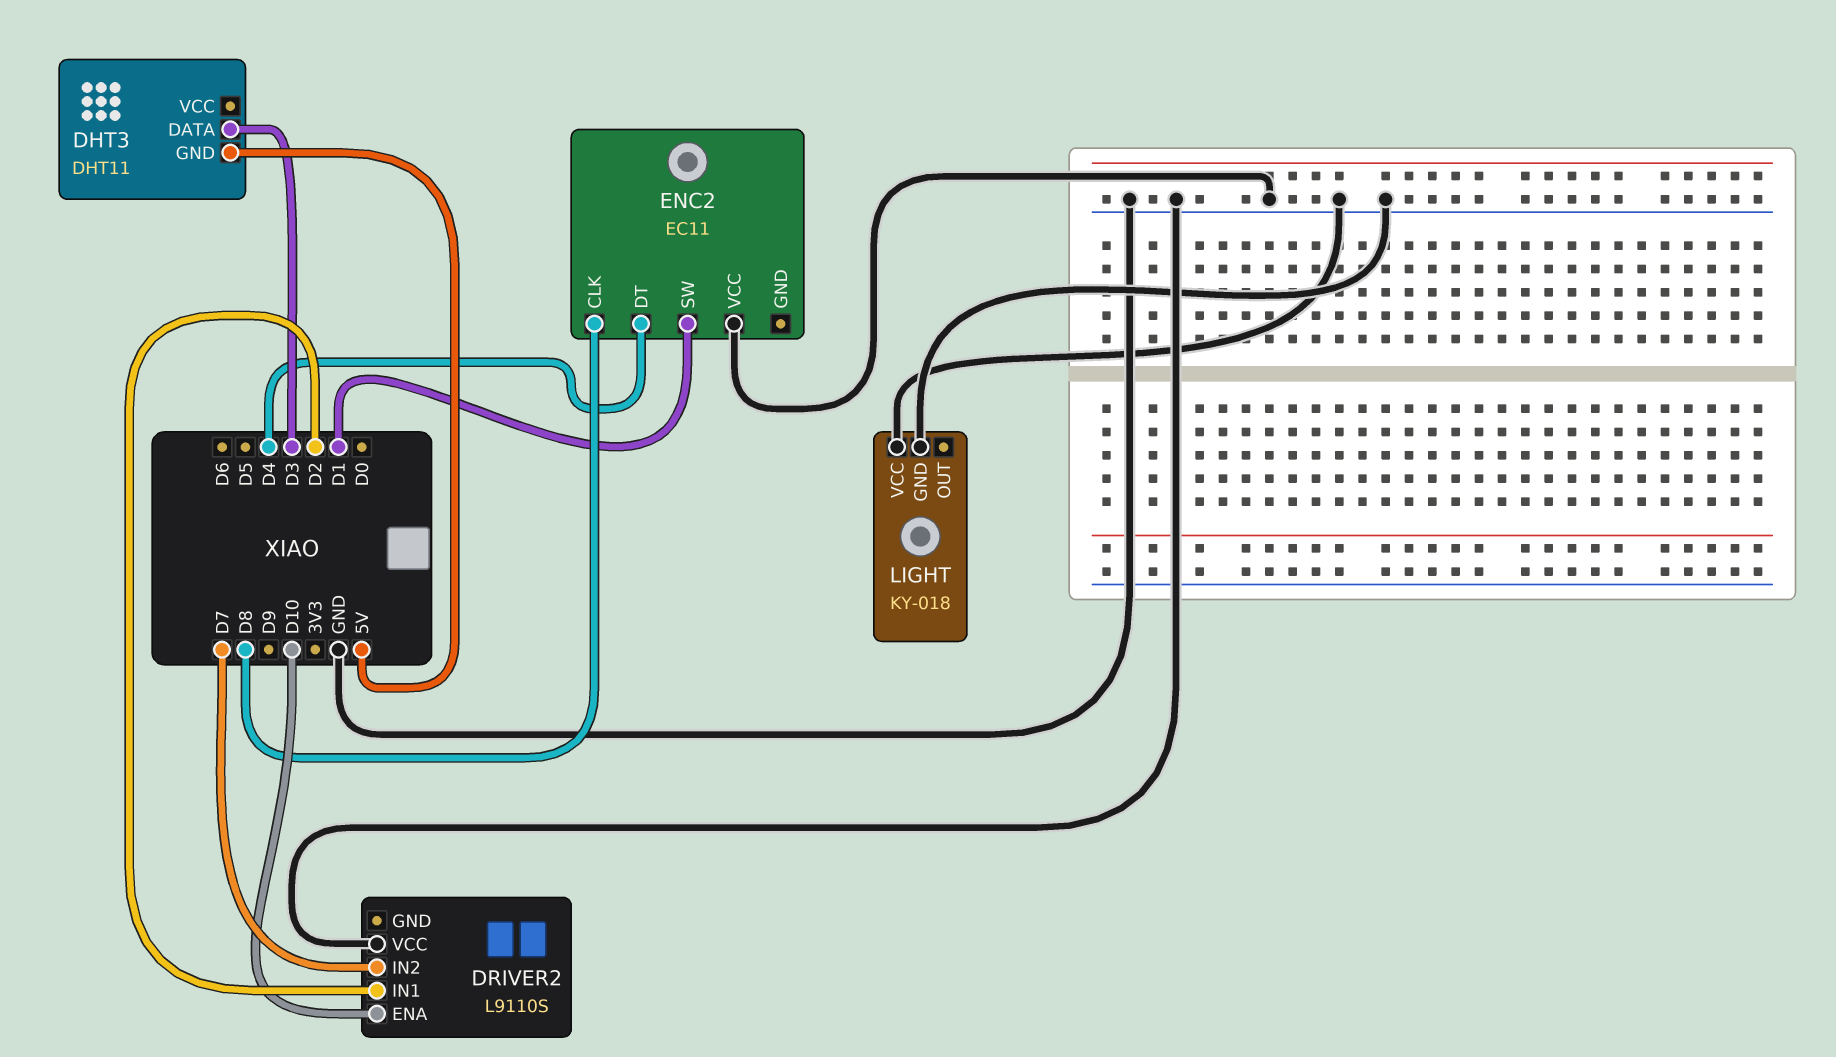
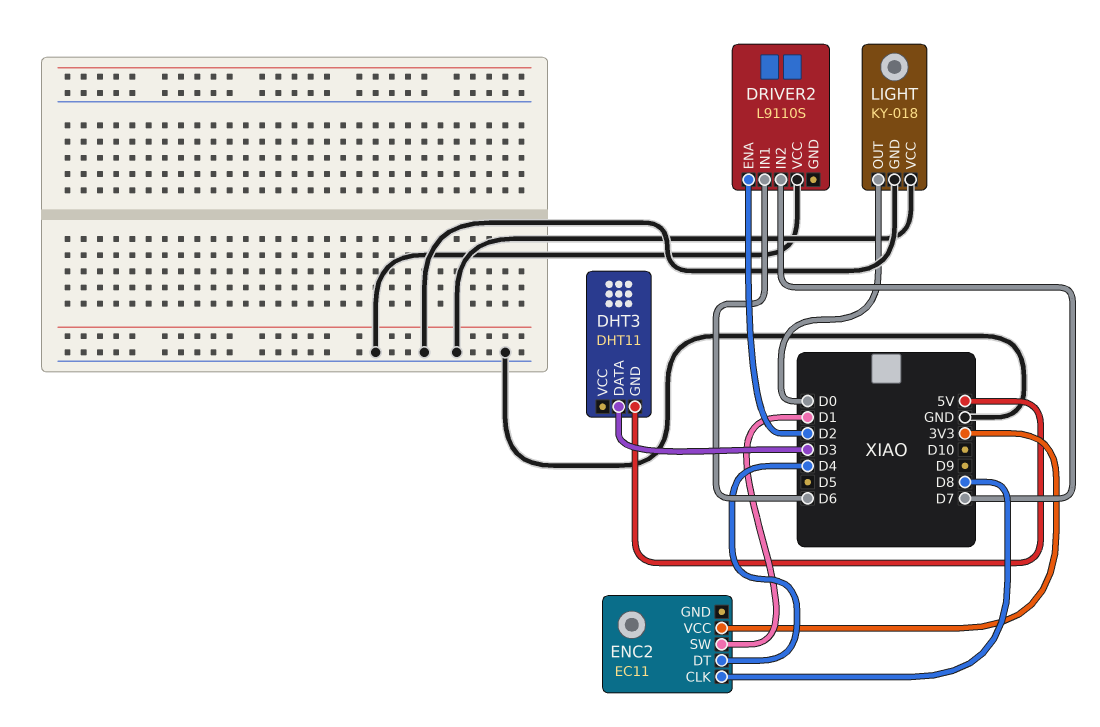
DRIVER2 pin ENA: D10 -> D2
DRIVER2 pin IN1: D2 -> D6
ENC2 pin VCC: GND -> 3V3
LIGHT pin OUT: none -> D0

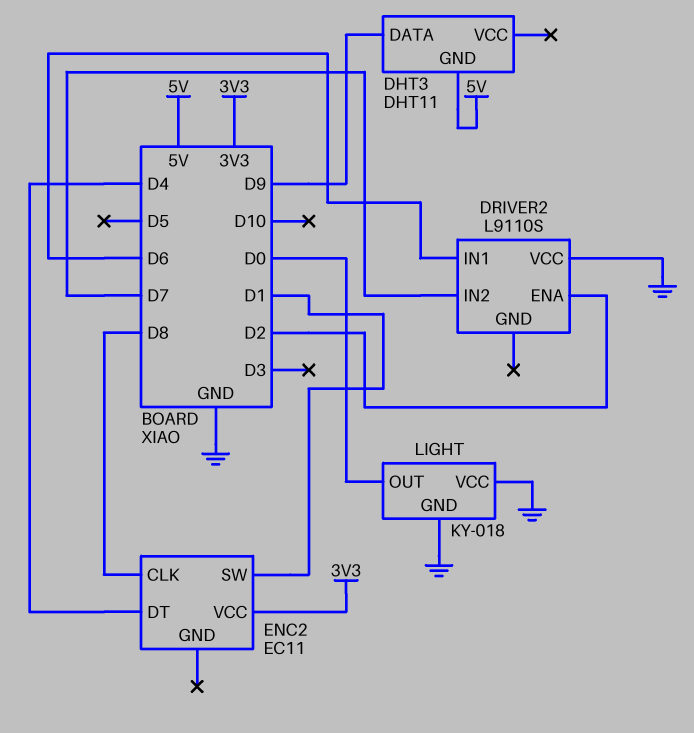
DHT3 pin DATA: D3 -> D9

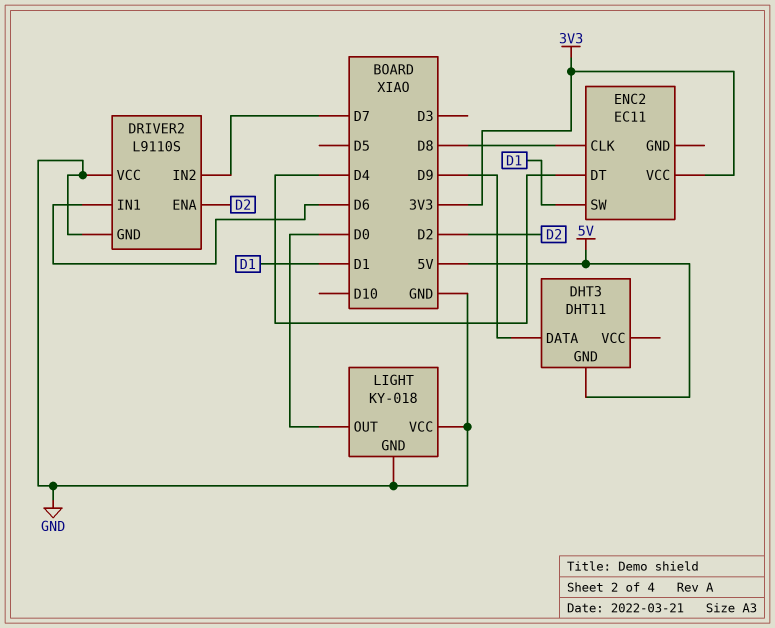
DRIVER2 pin GND: none -> GND

